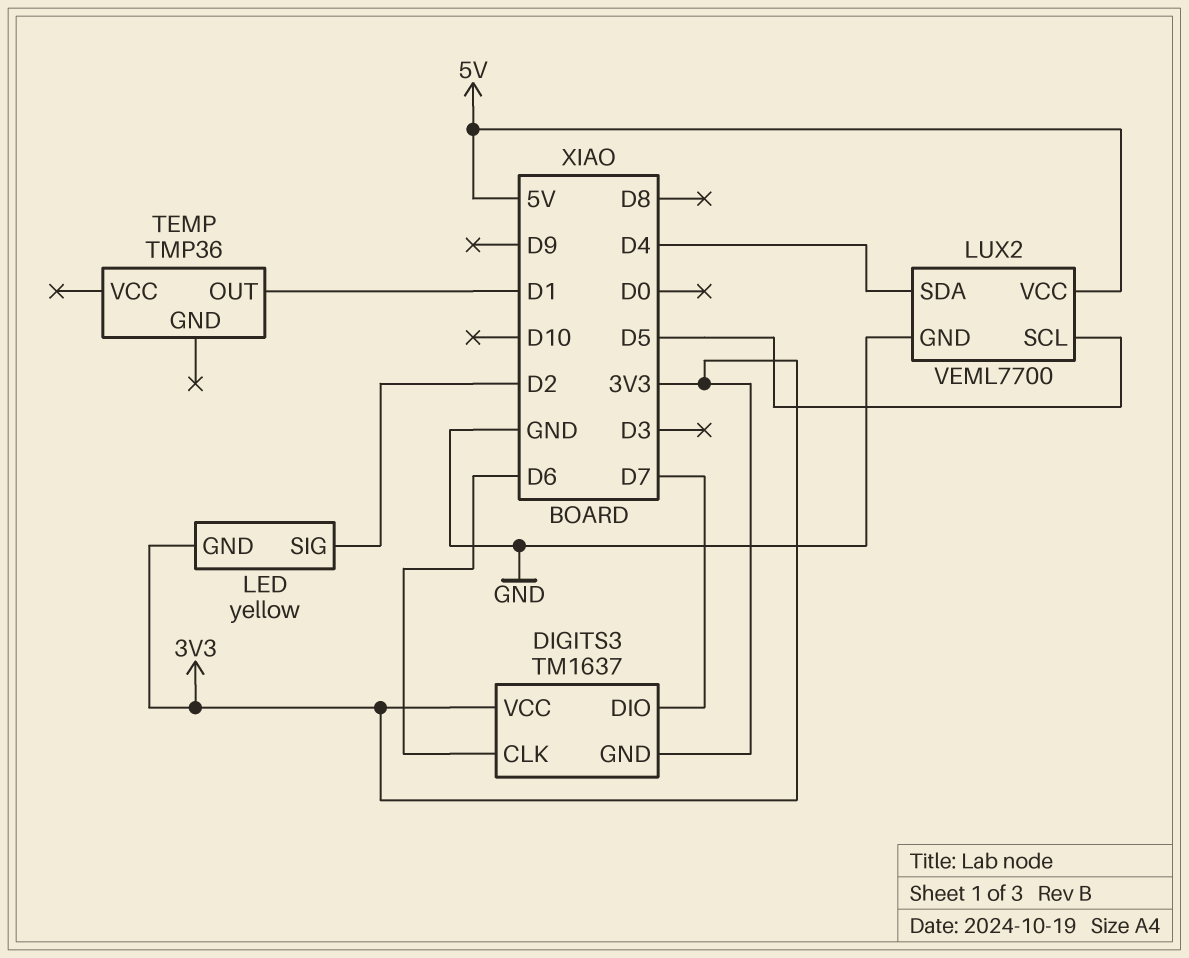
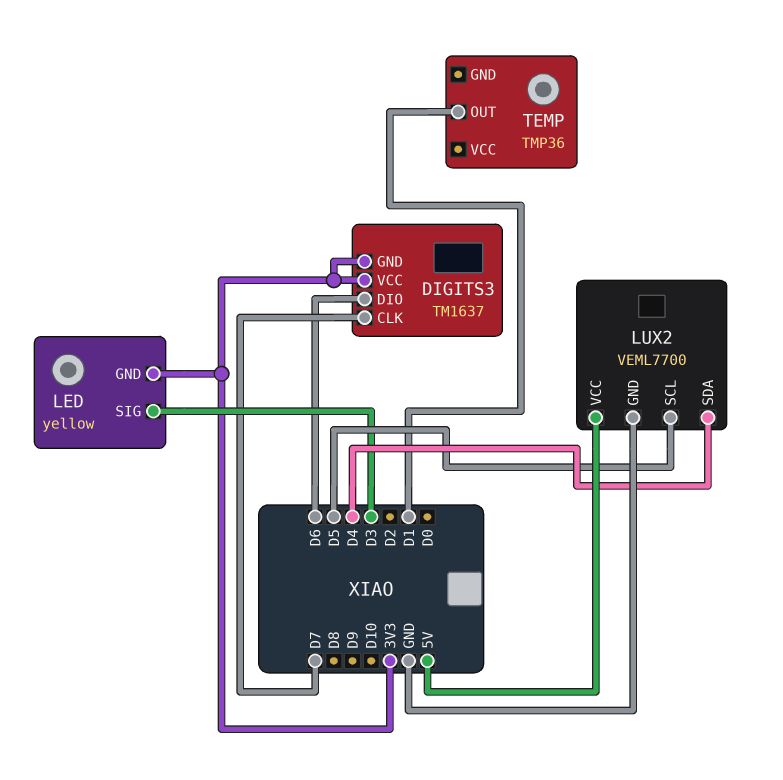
DIGITS3 pin CLK: D6 -> D7
DIGITS3 pin DIO: D7 -> D6
LED pin SIG: D2 -> D3

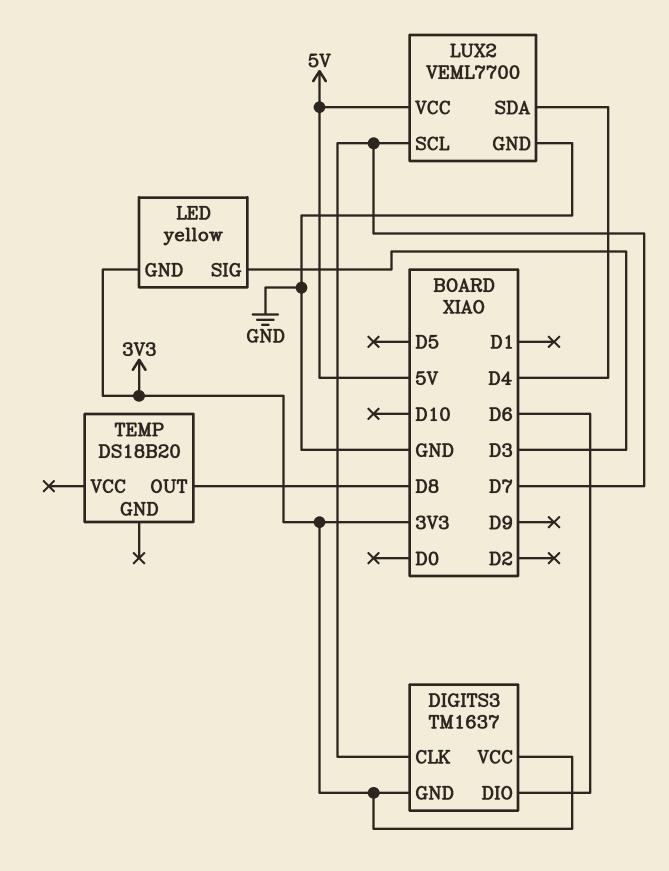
LUX2 pin SCL: D5 -> D7
TEMP: TMP36 -> DS18B20
TEMP pin OUT: D1 -> D8

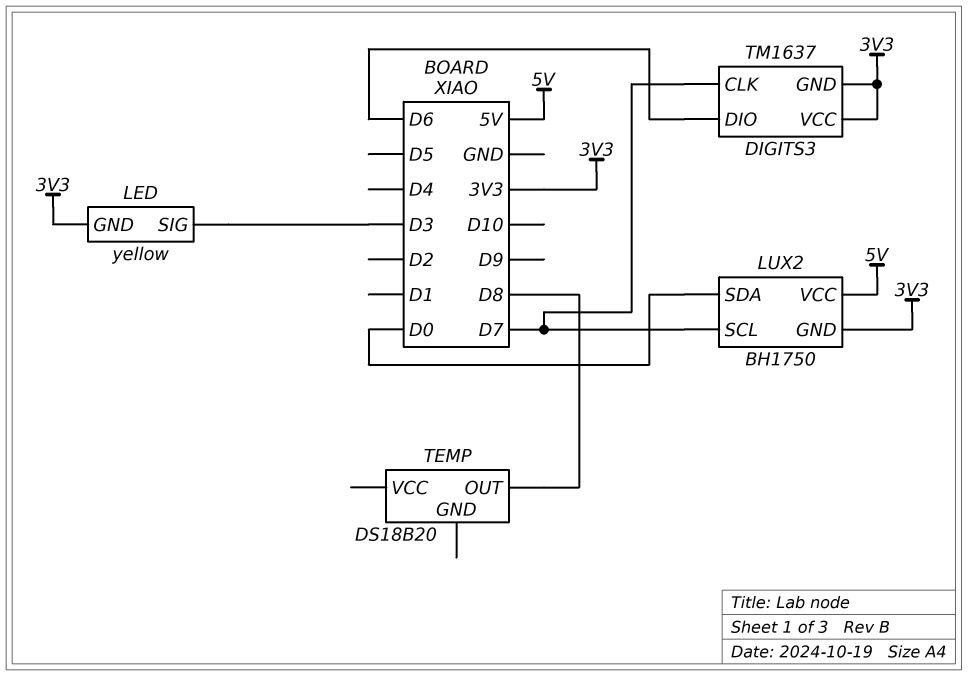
LUX2: VEML7700 -> BH1750
LUX2 pin GND: GND -> 3V3
LUX2 pin SDA: D4 -> D0

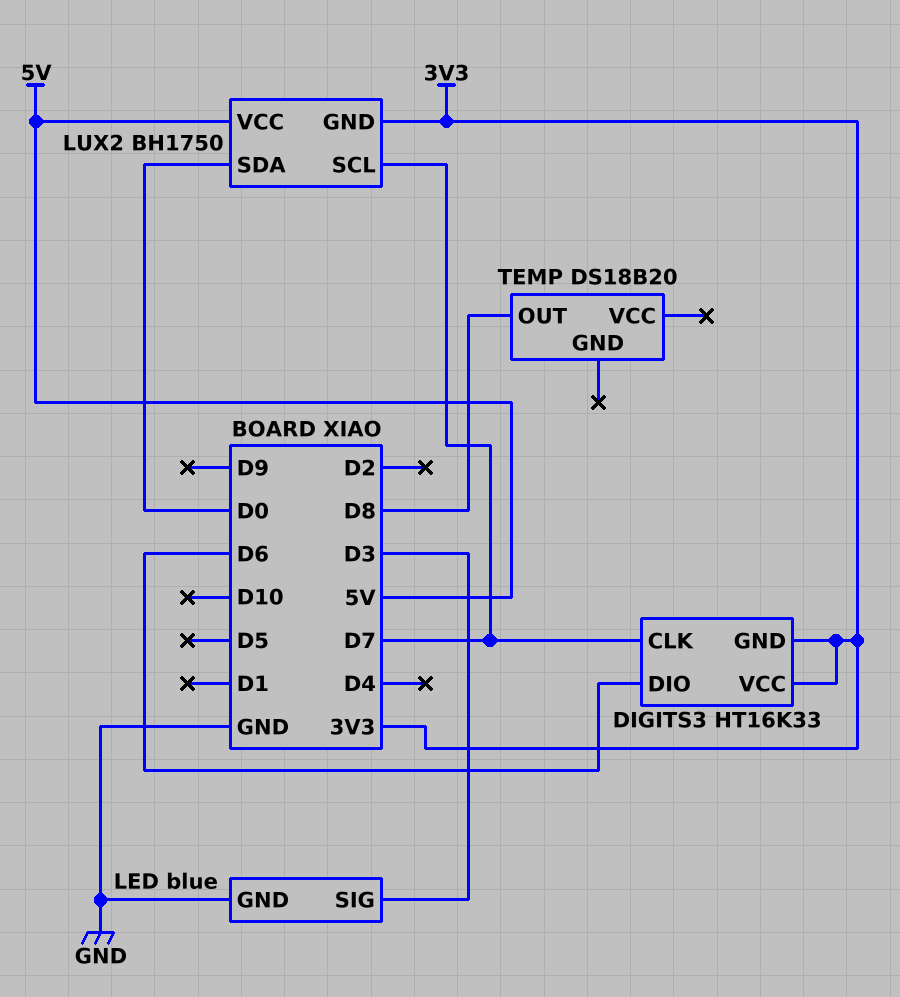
DIGITS3: TM1637 -> HT16K33
LED: yellow -> blue
LED pin GND: 3V3 -> GND

